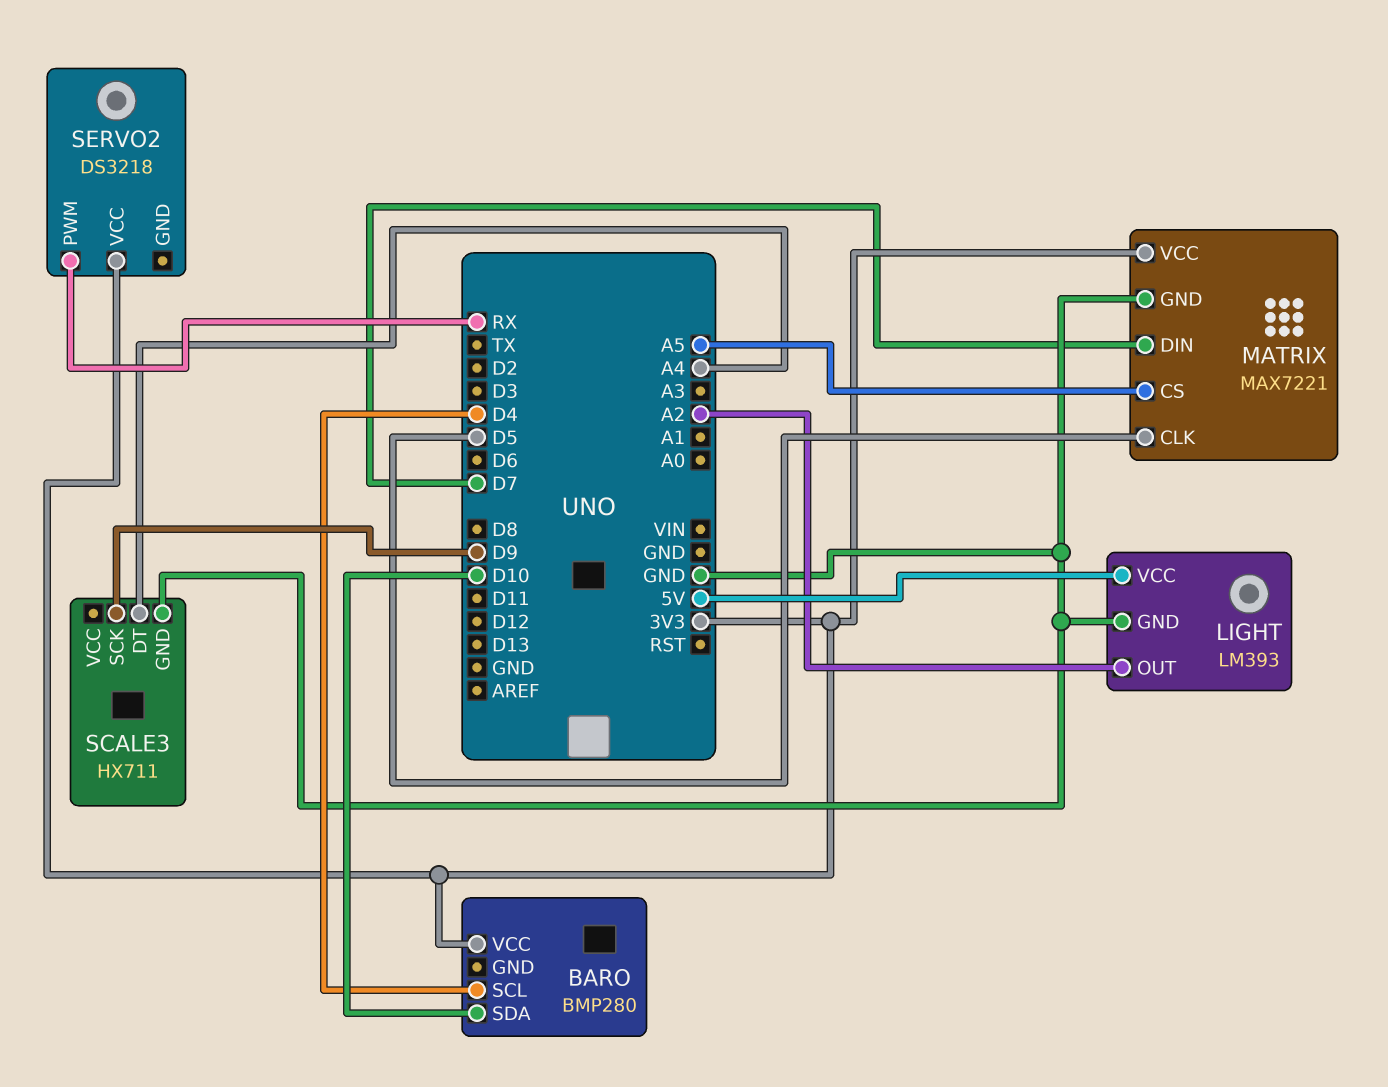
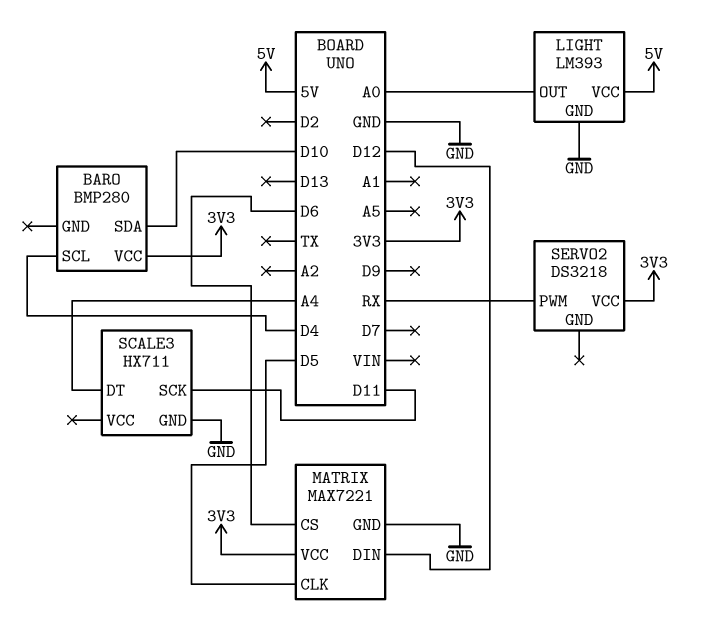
LIGHT pin OUT: A2 -> A0
MATRIX pin CS: A5 -> D6
MATRIX pin DIN: D7 -> D12
SCALE3 pin SCK: D9 -> D11

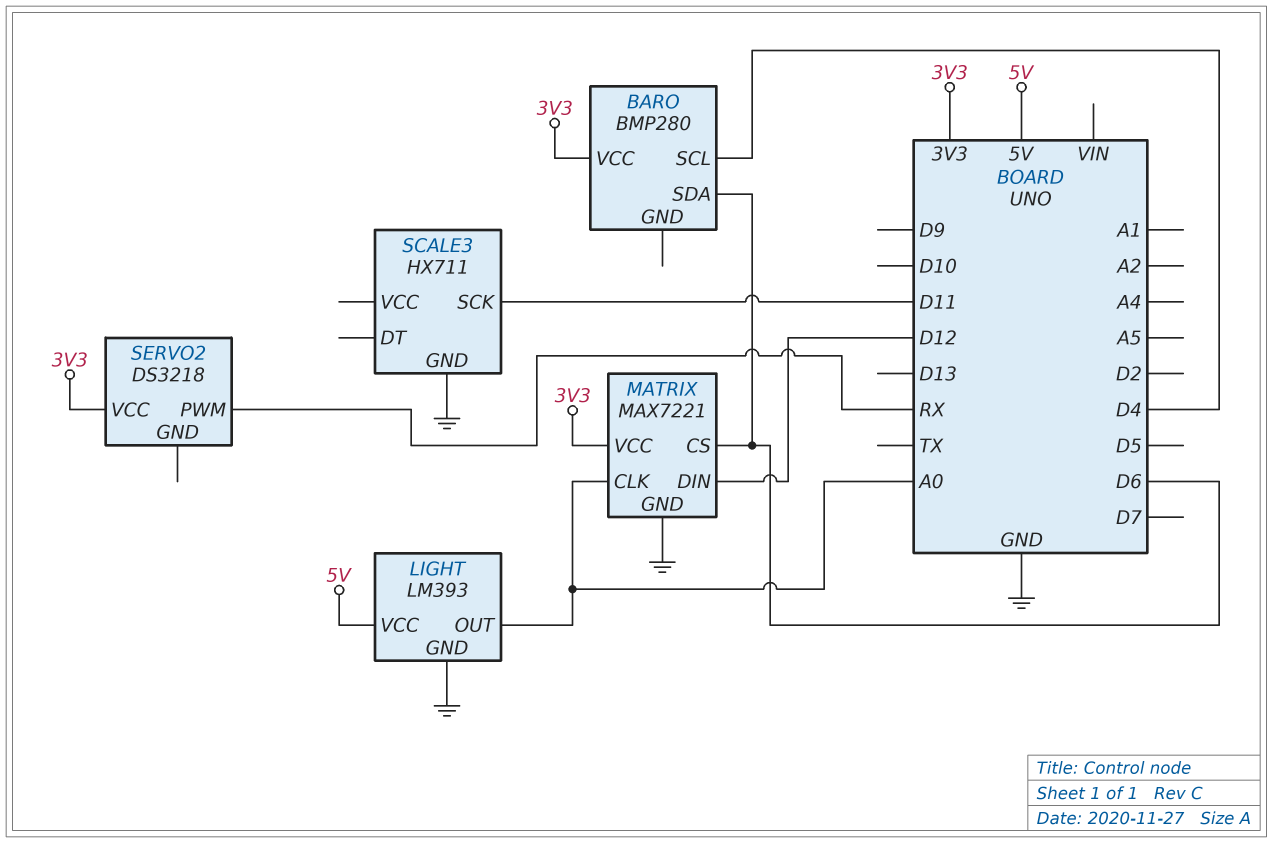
BARO pin SDA: D10 -> D6
MATRIX pin CLK: D5 -> A0
SCALE3 pin DT: A4 -> none

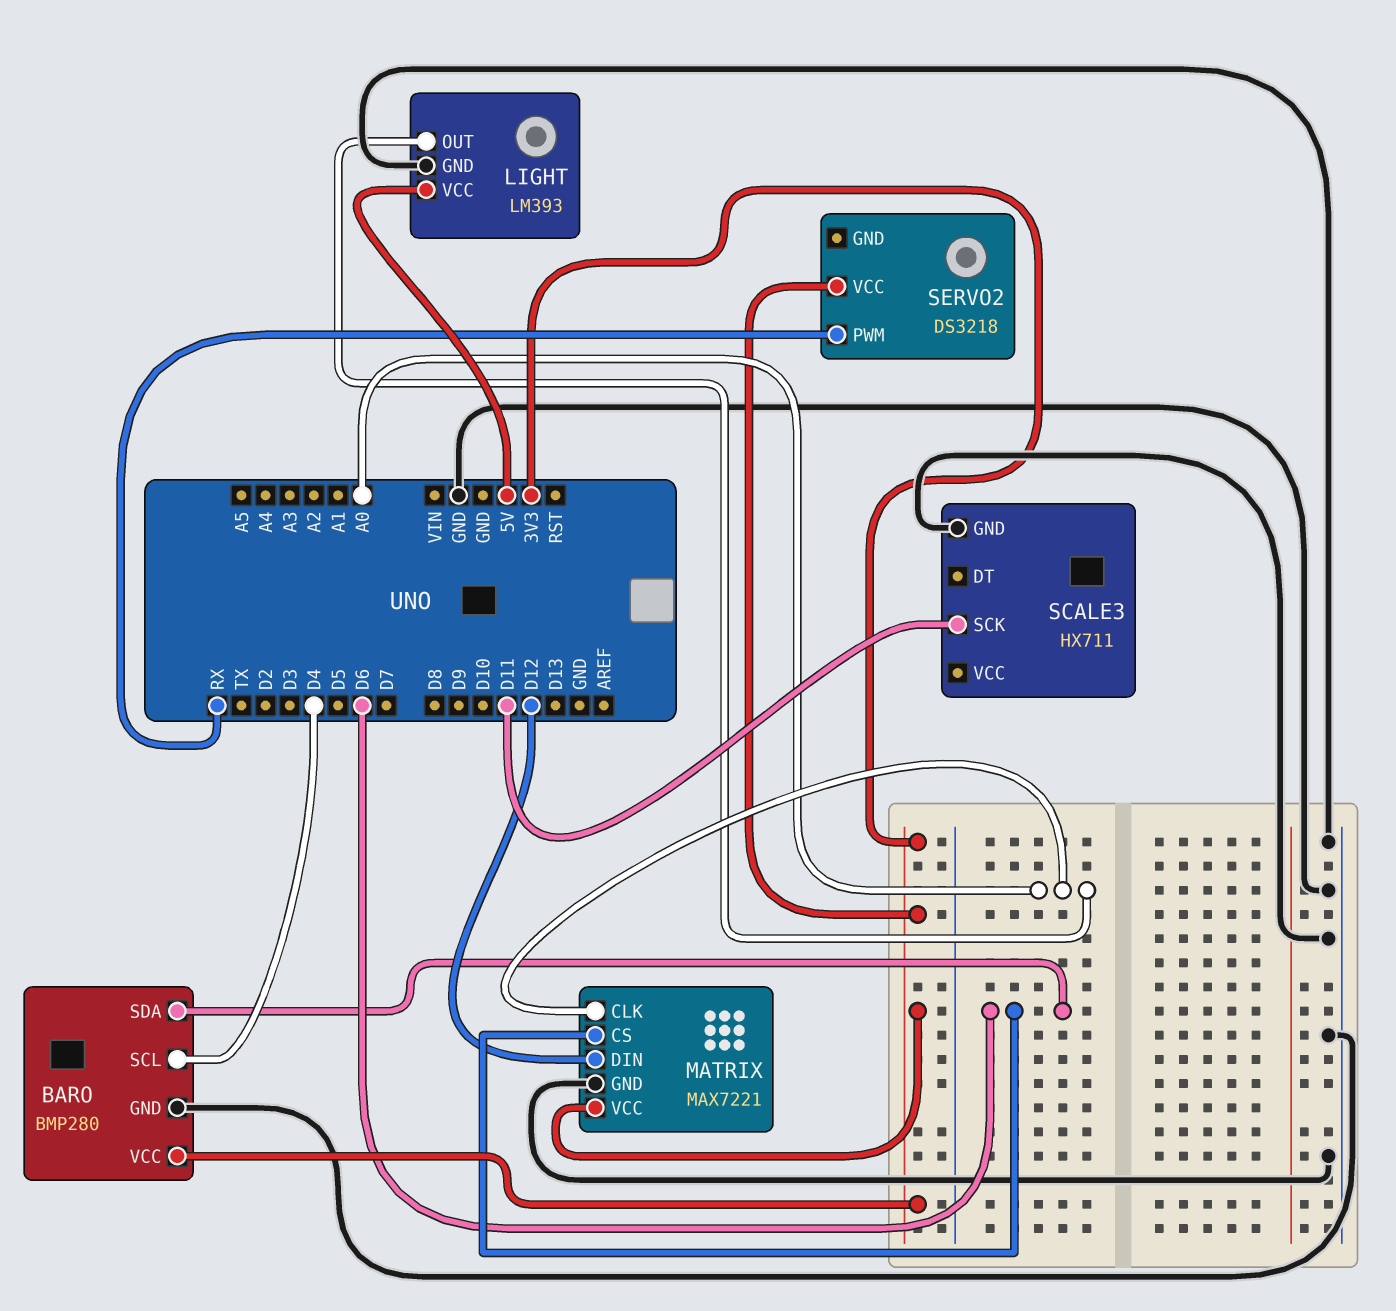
BARO pin GND: none -> GND

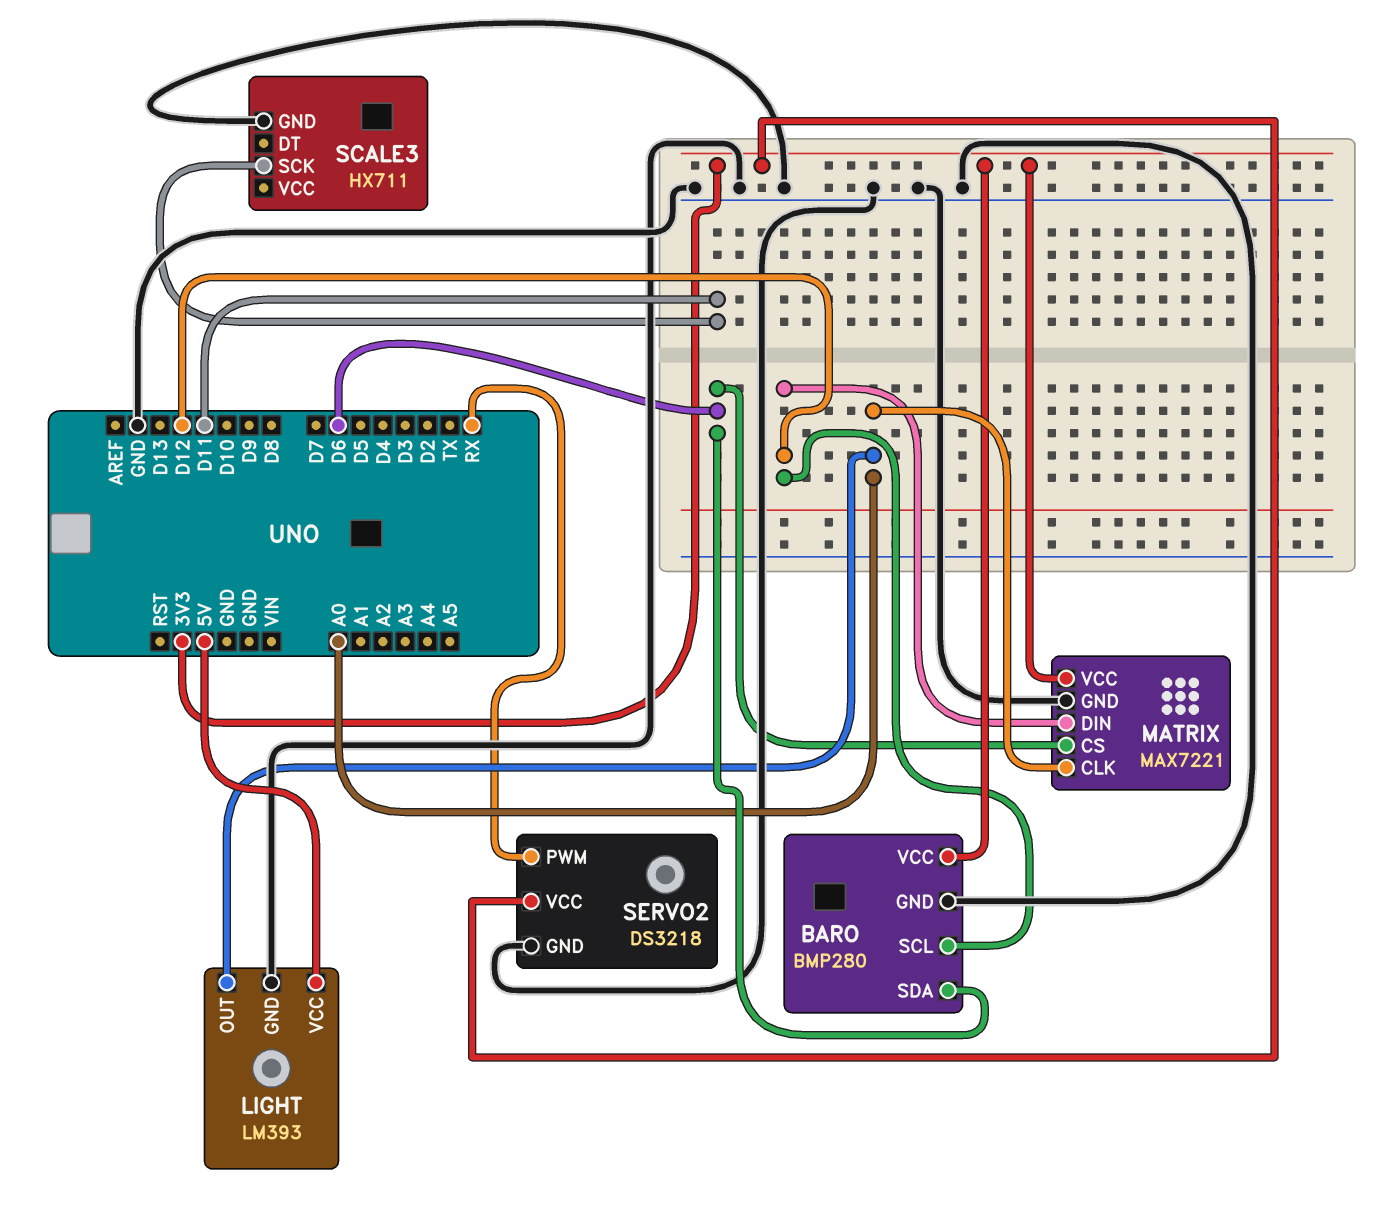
BARO pin SCL: D4 -> D12
SERVO2 pin GND: none -> GND

